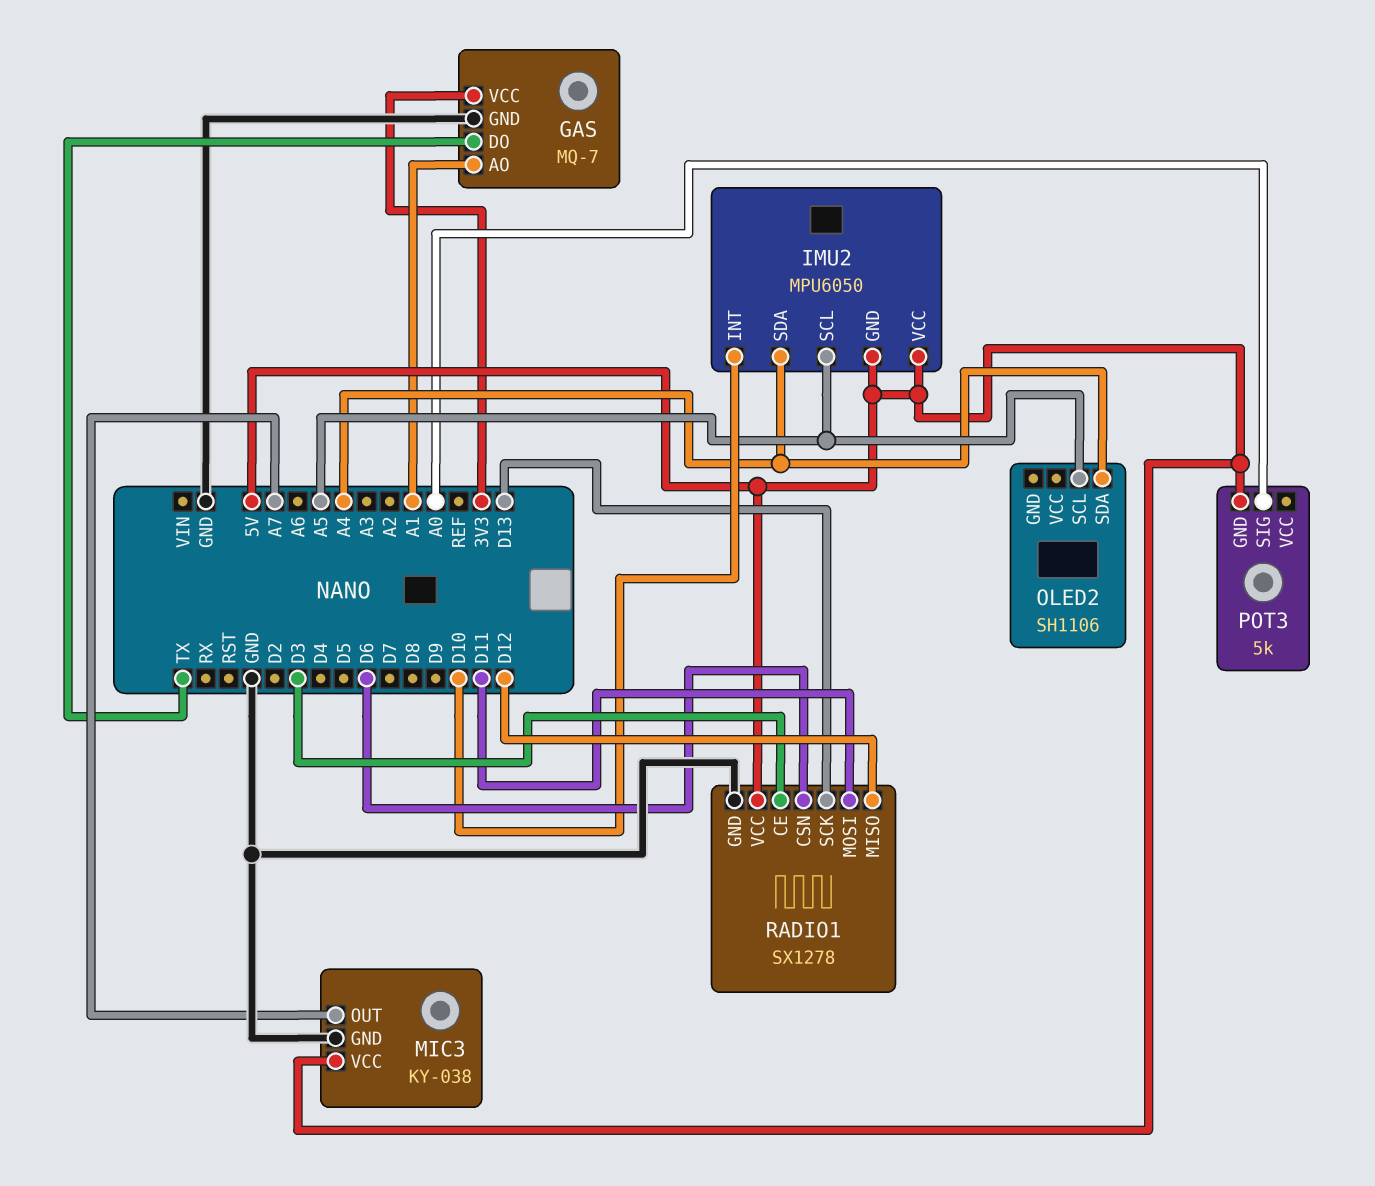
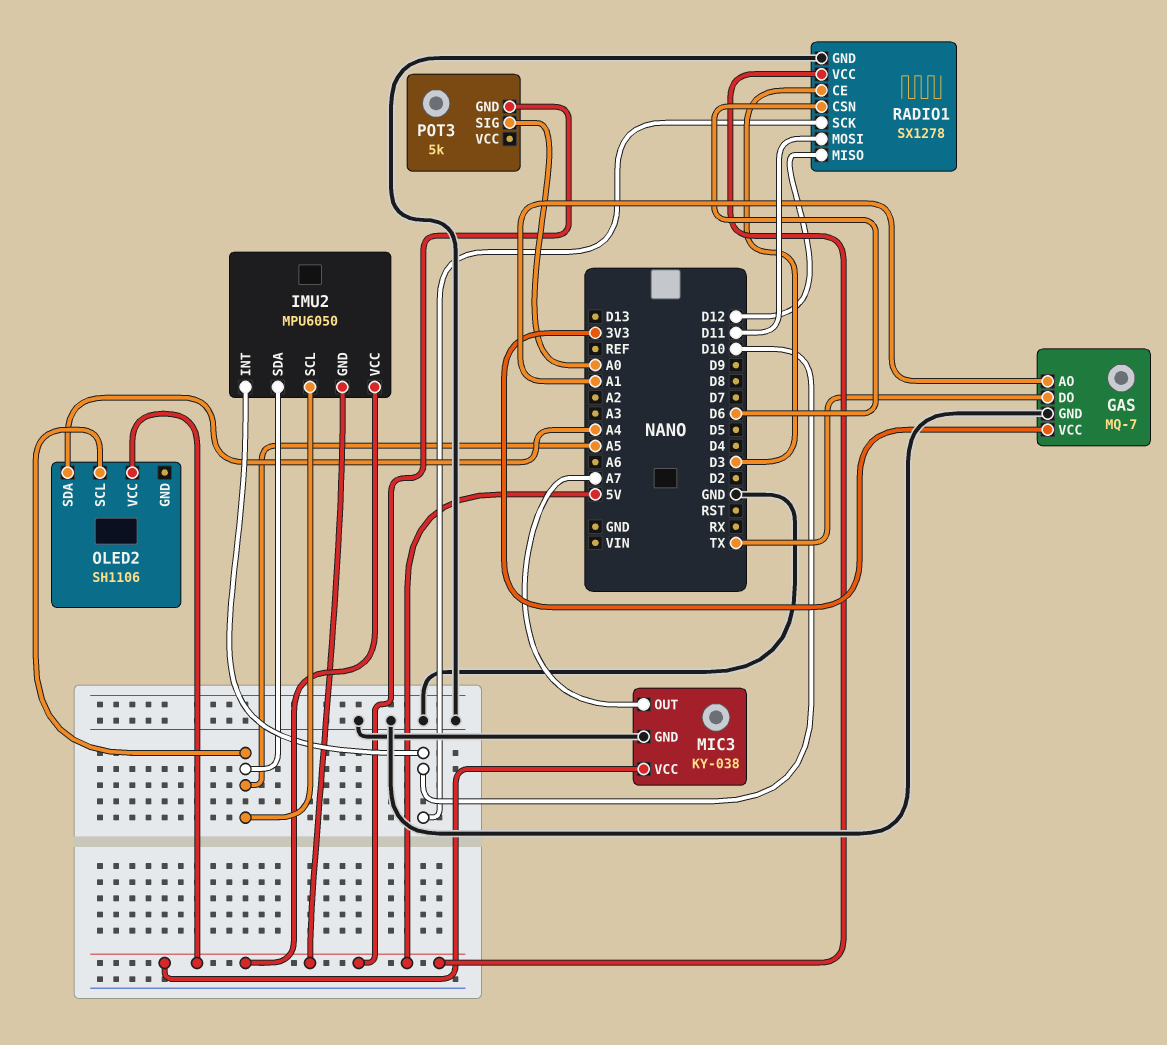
IMU2 pin SDA: A4 -> A5
OLED2 pin VCC: none -> 5V
RADIO1 pin SCK: D13 -> D10

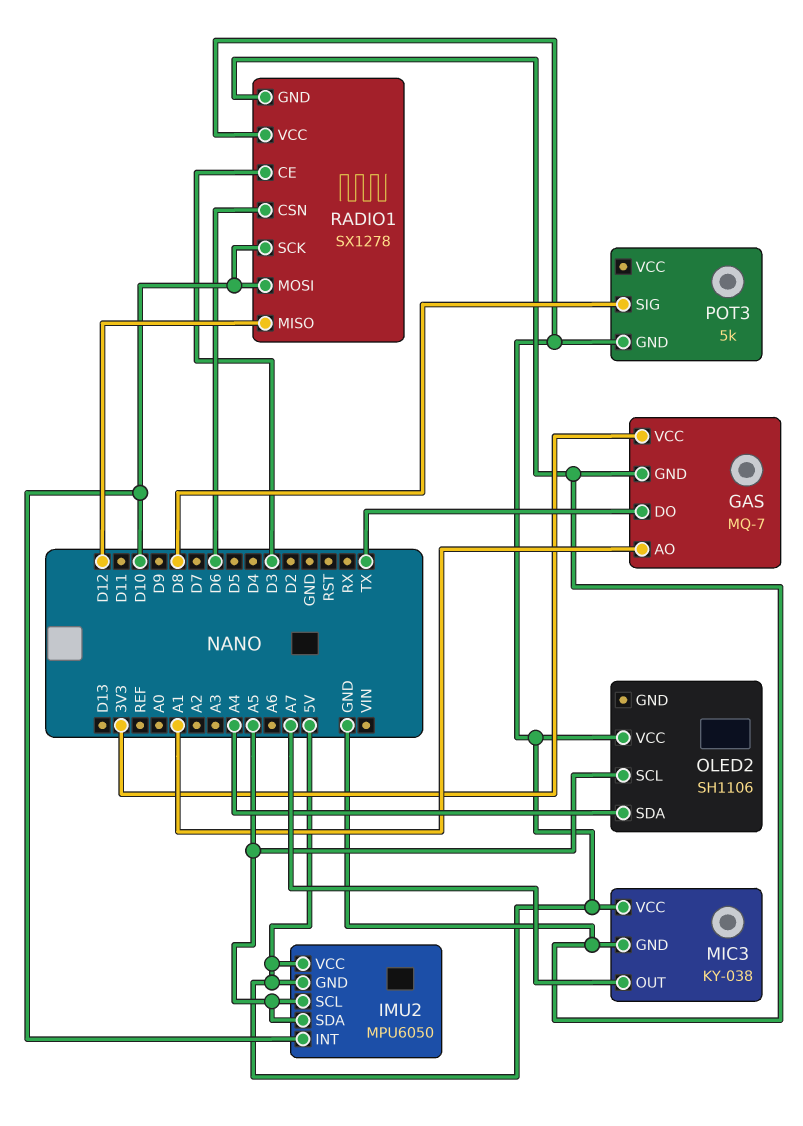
POT3 pin SIG: A0 -> D8
RADIO1 pin MOSI: D11 -> D10

